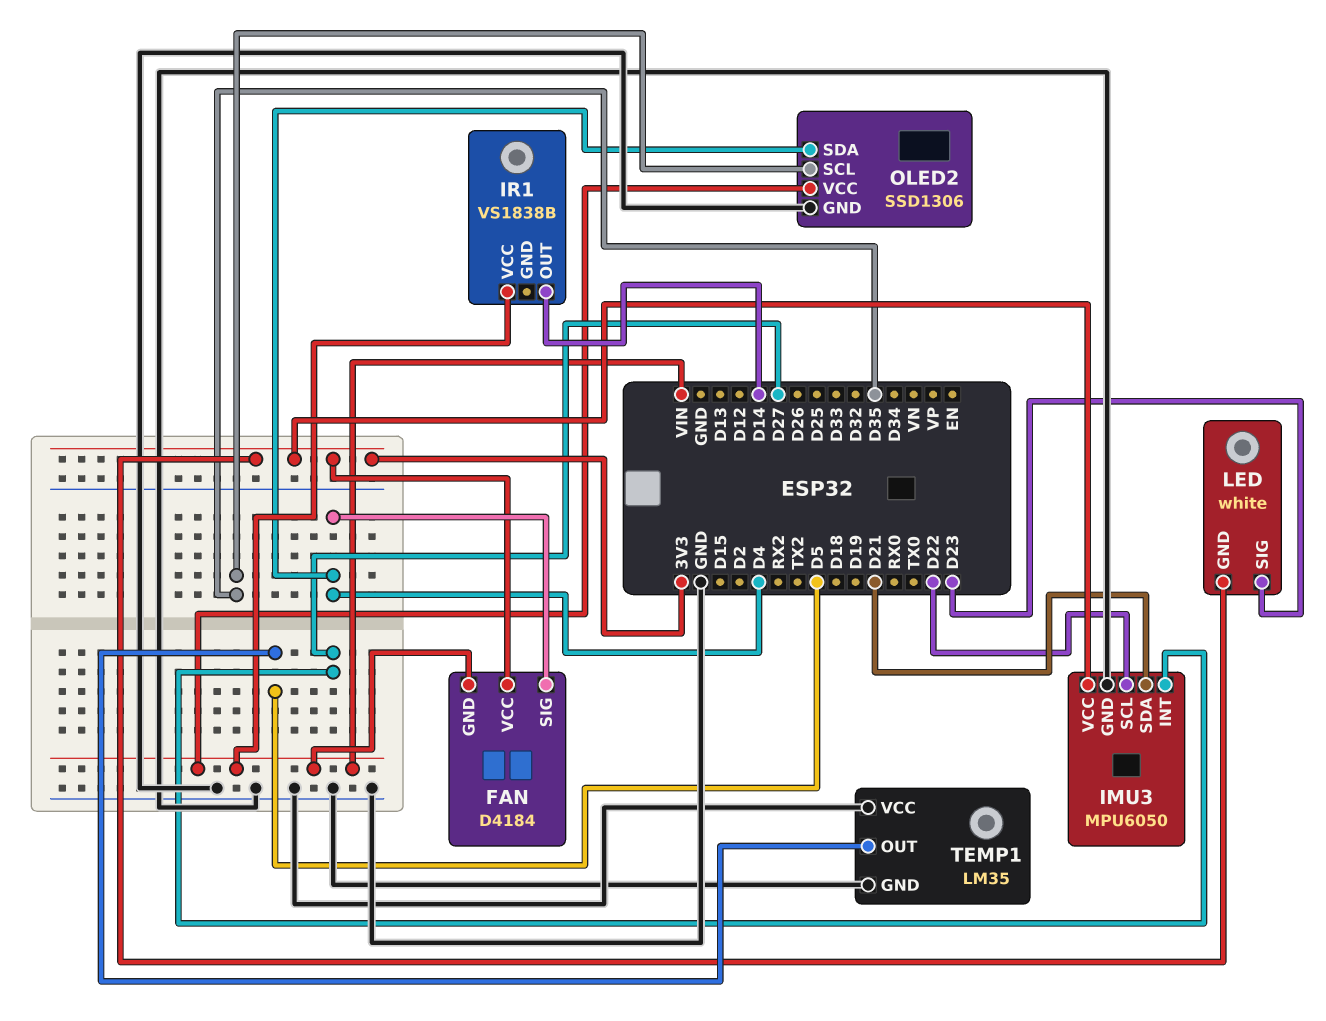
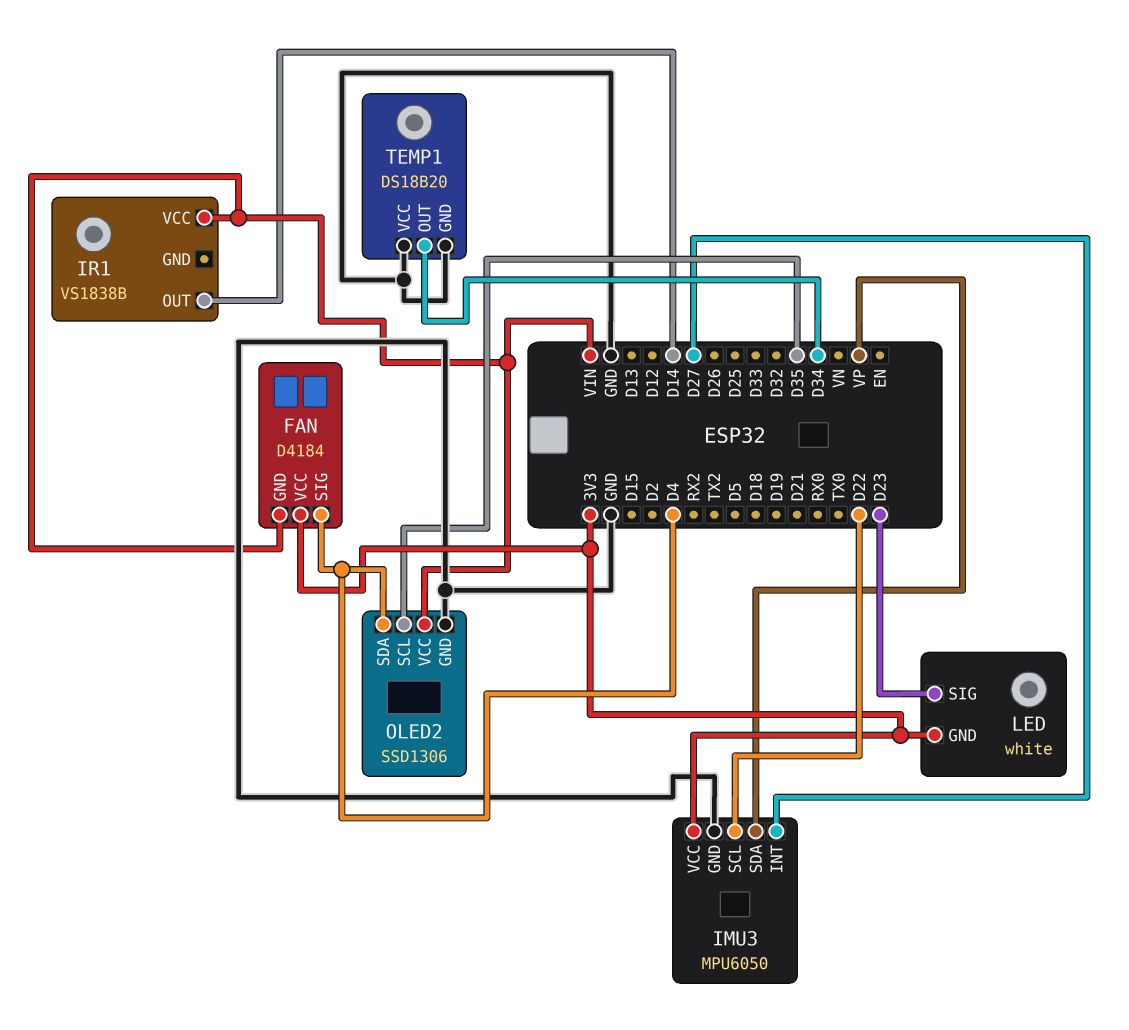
IMU3 pin SDA: D21 -> VP
TEMP1: LM35 -> DS18B20
TEMP1 pin OUT: D5 -> D34

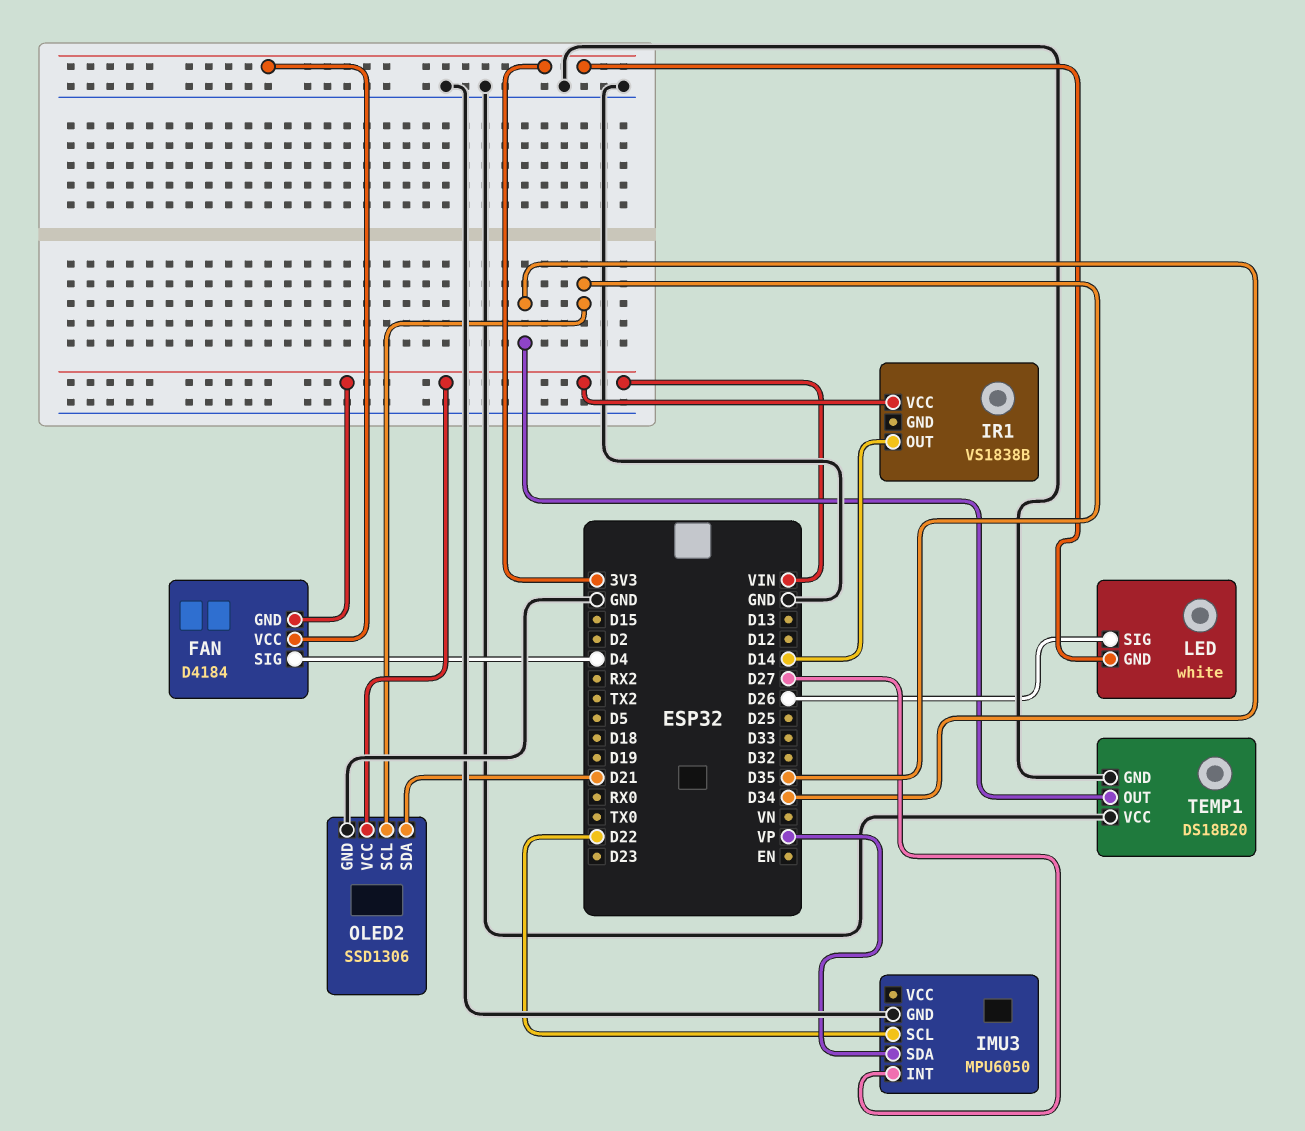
IMU3 pin VCC: 3V3 -> none
LED pin SIG: D23 -> D26
OLED2 pin SDA: D4 -> D21

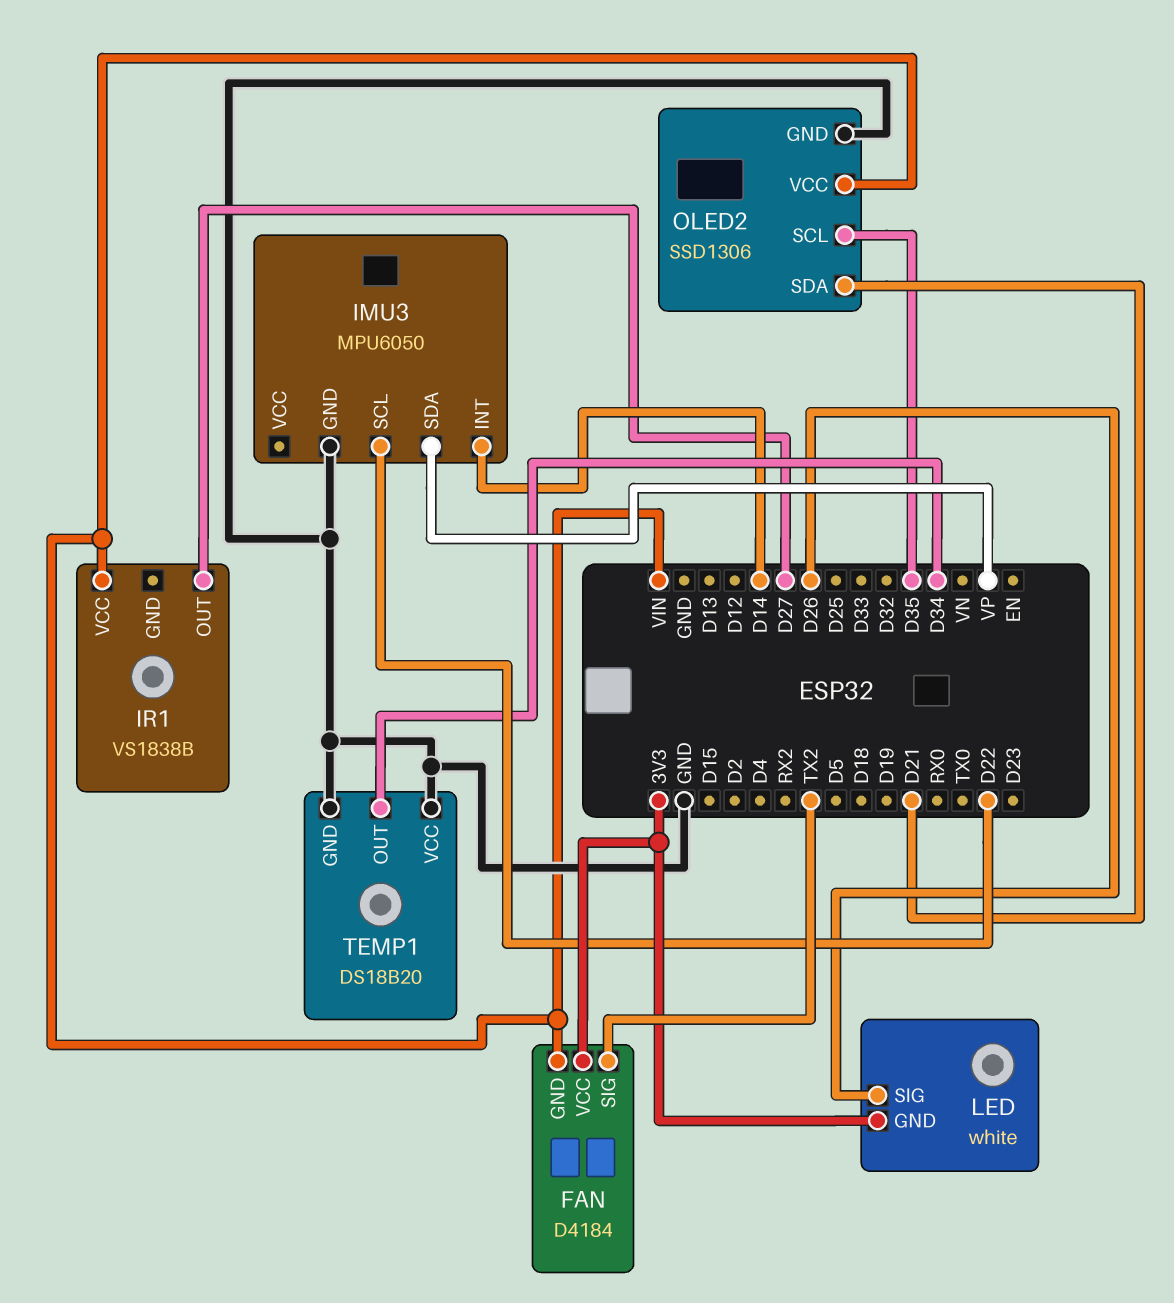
FAN pin SIG: D4 -> TX2
IMU3 pin INT: D27 -> D14
IR1 pin OUT: D14 -> D27

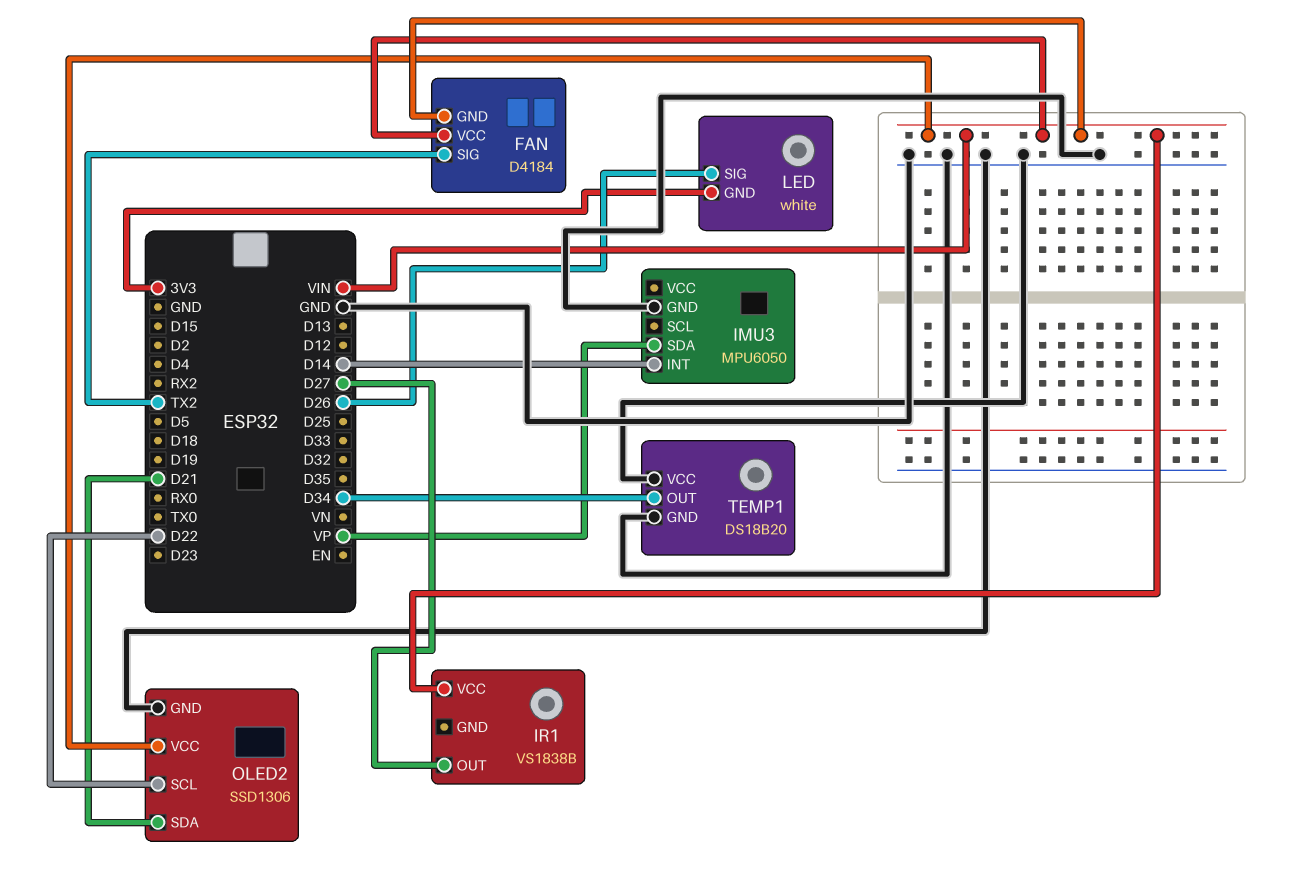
FAN pin VCC: 3V3 -> VIN
IMU3 pin SCL: D22 -> none
OLED2 pin SCL: D35 -> D22

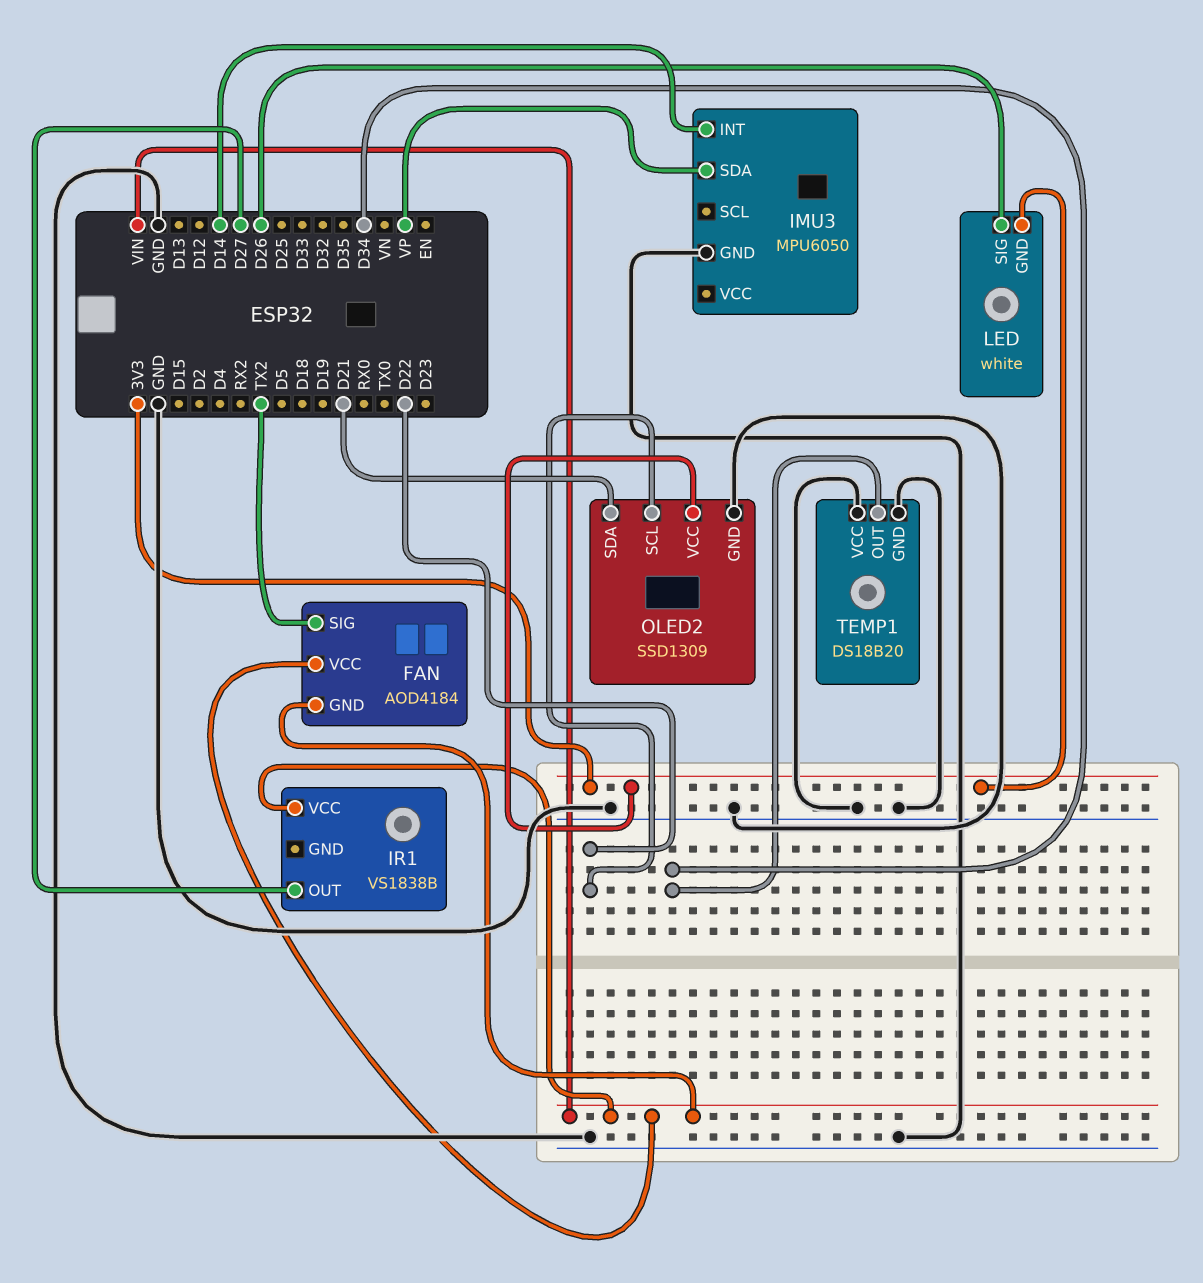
FAN: D4184 -> AOD4184
OLED2: SSD1306 -> SSD1309
OLED2 pin VCC: VIN -> 3V3

